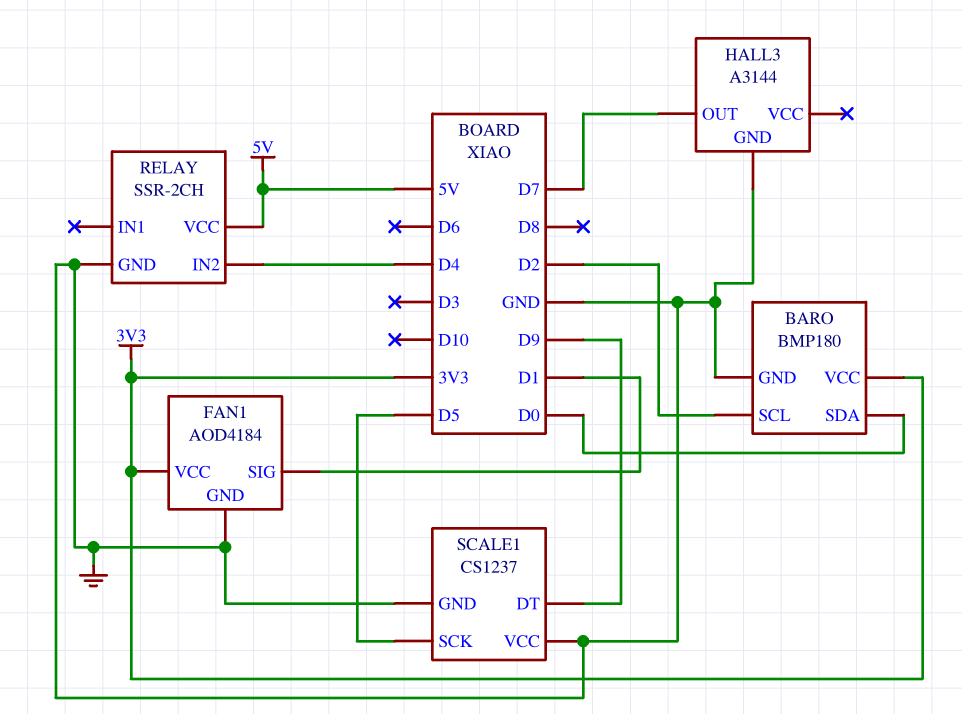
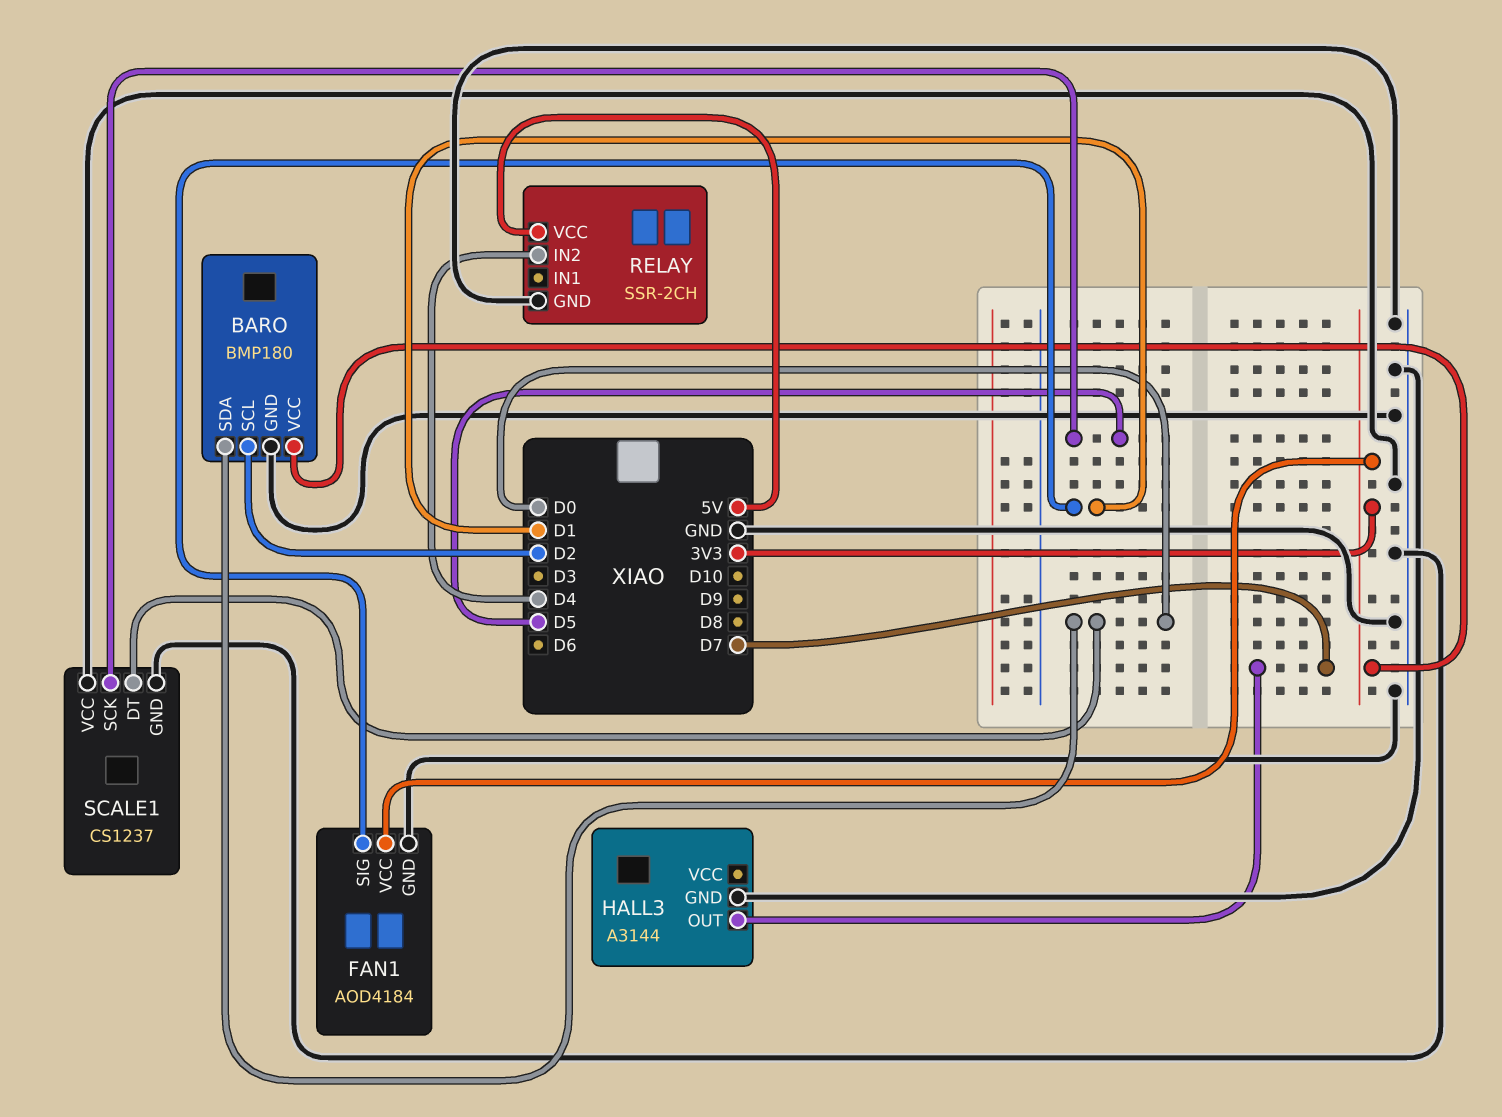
SCALE1 pin DT: D9 -> D0

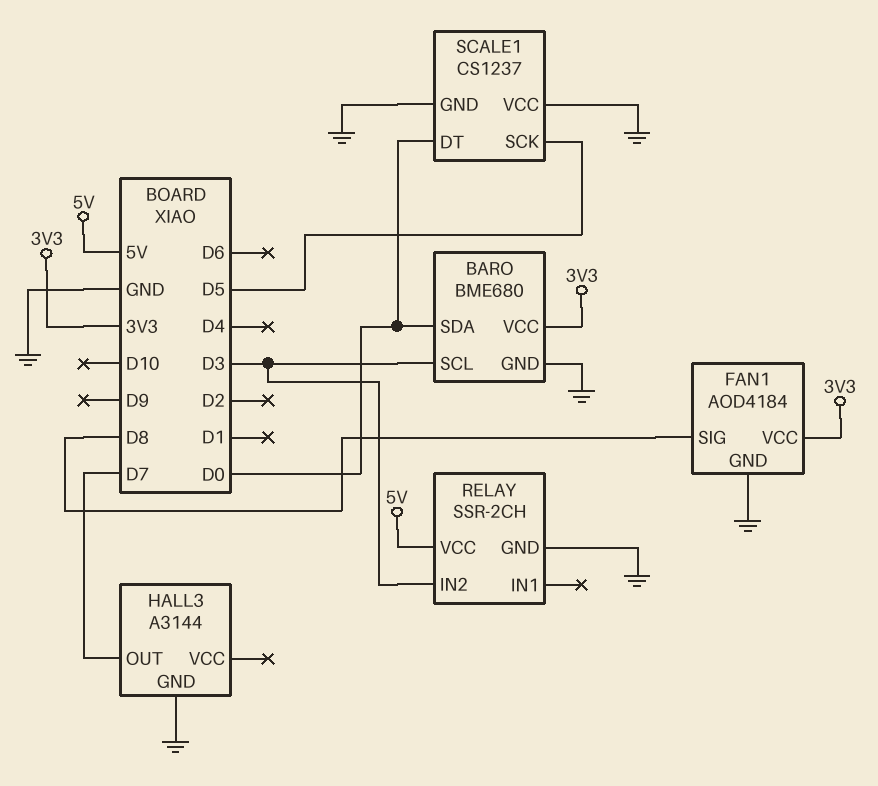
BARO: BMP180 -> BME680
BARO pin SCL: D2 -> D3
FAN1 pin SIG: D1 -> D8
RELAY pin IN2: D4 -> D3

